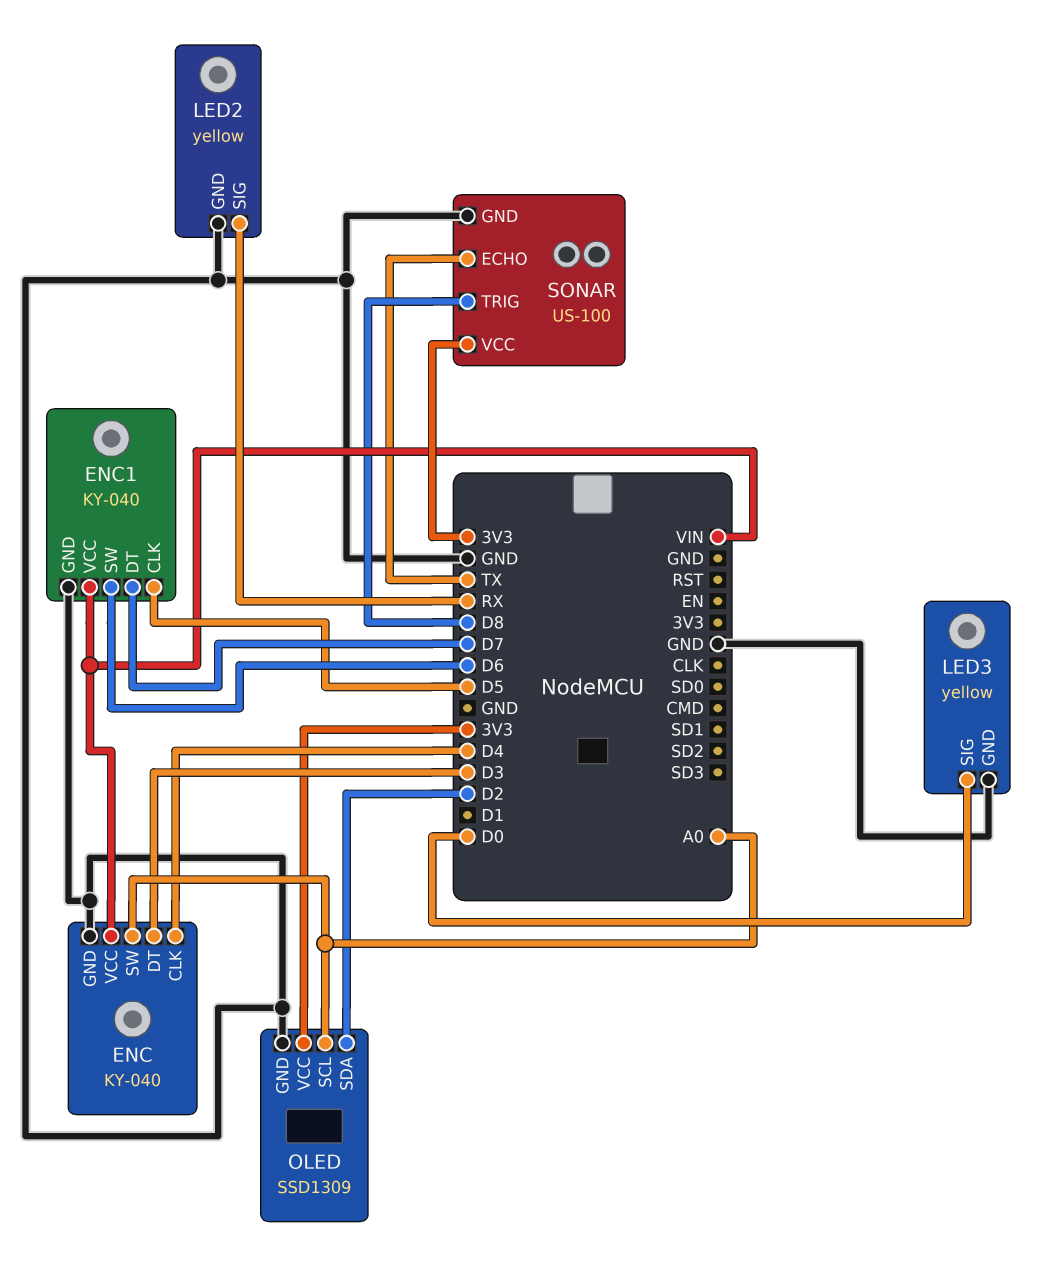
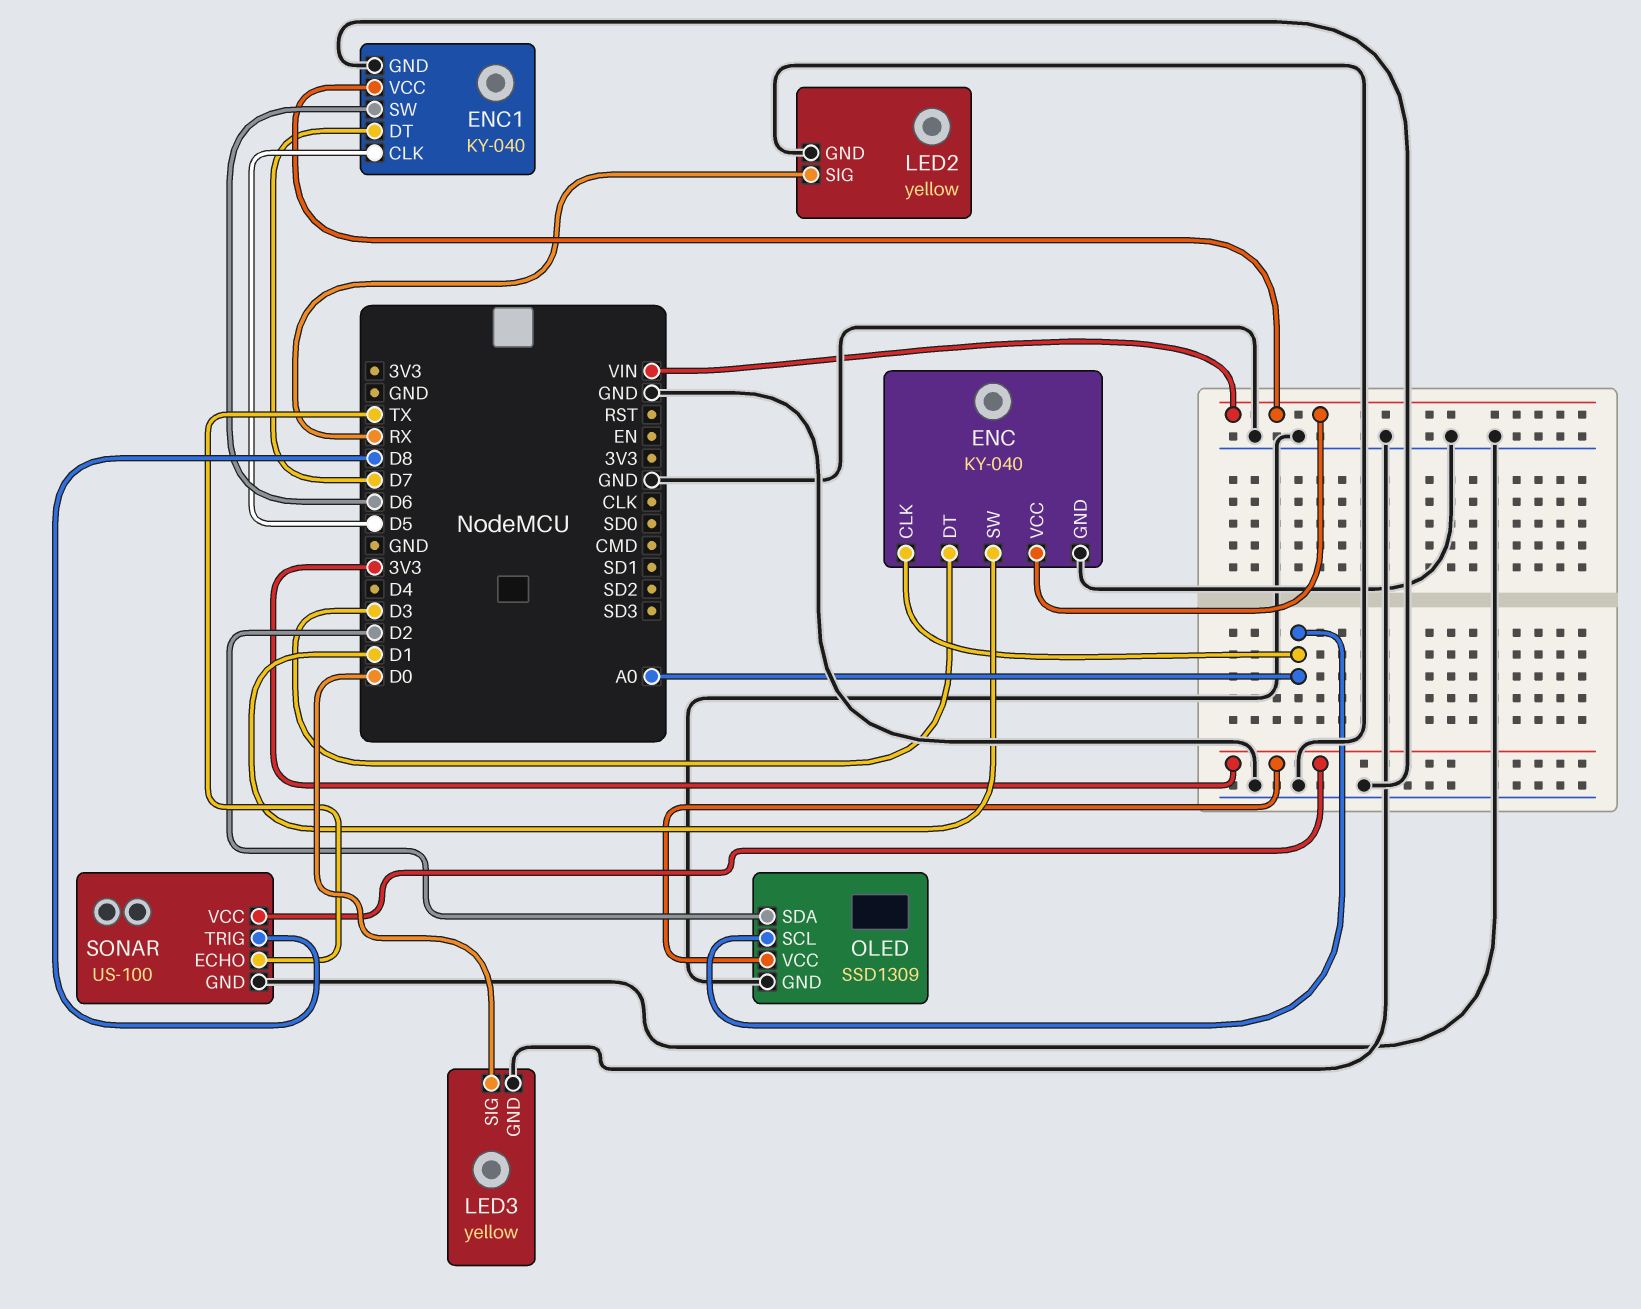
ENC pin CLK: D4 -> A0
ENC pin SW: A0 -> D1

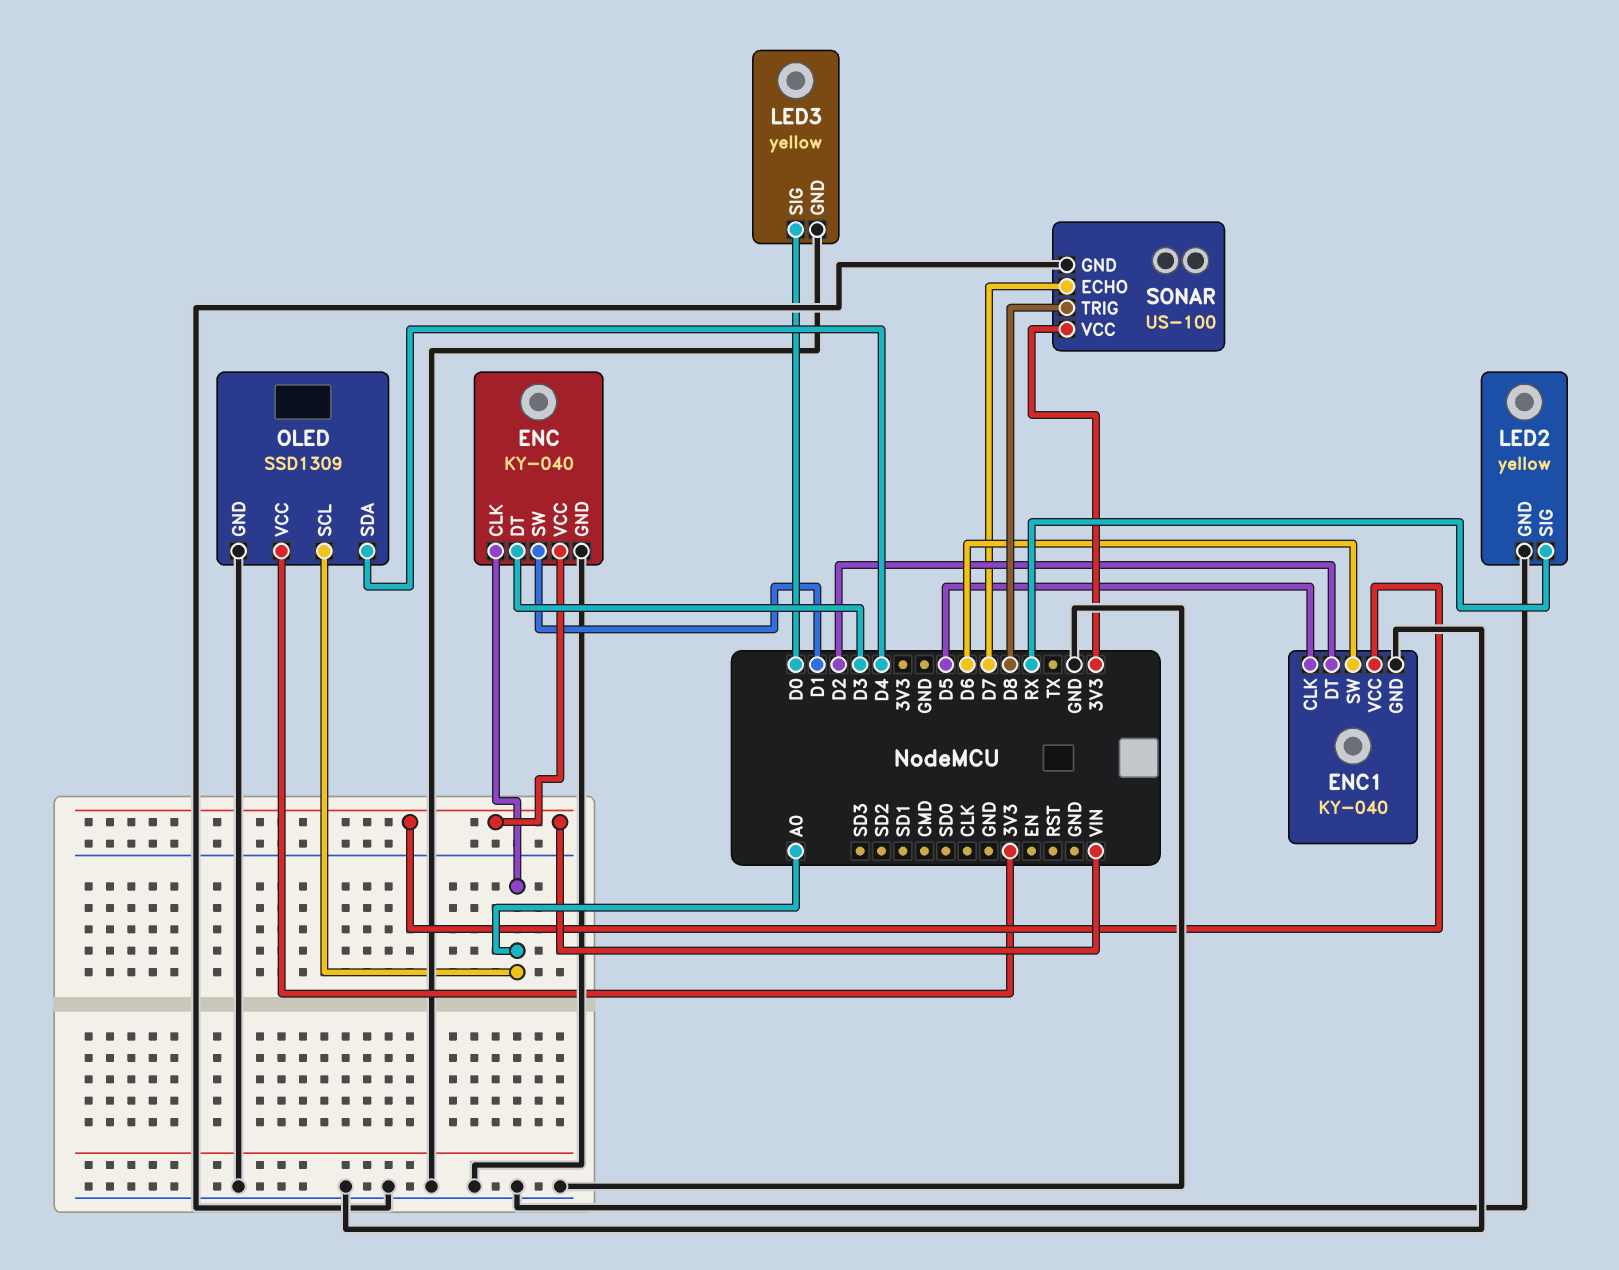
ENC1 pin DT: D7 -> D2
OLED pin SDA: D2 -> D4
SONAR pin ECHO: TX -> D7

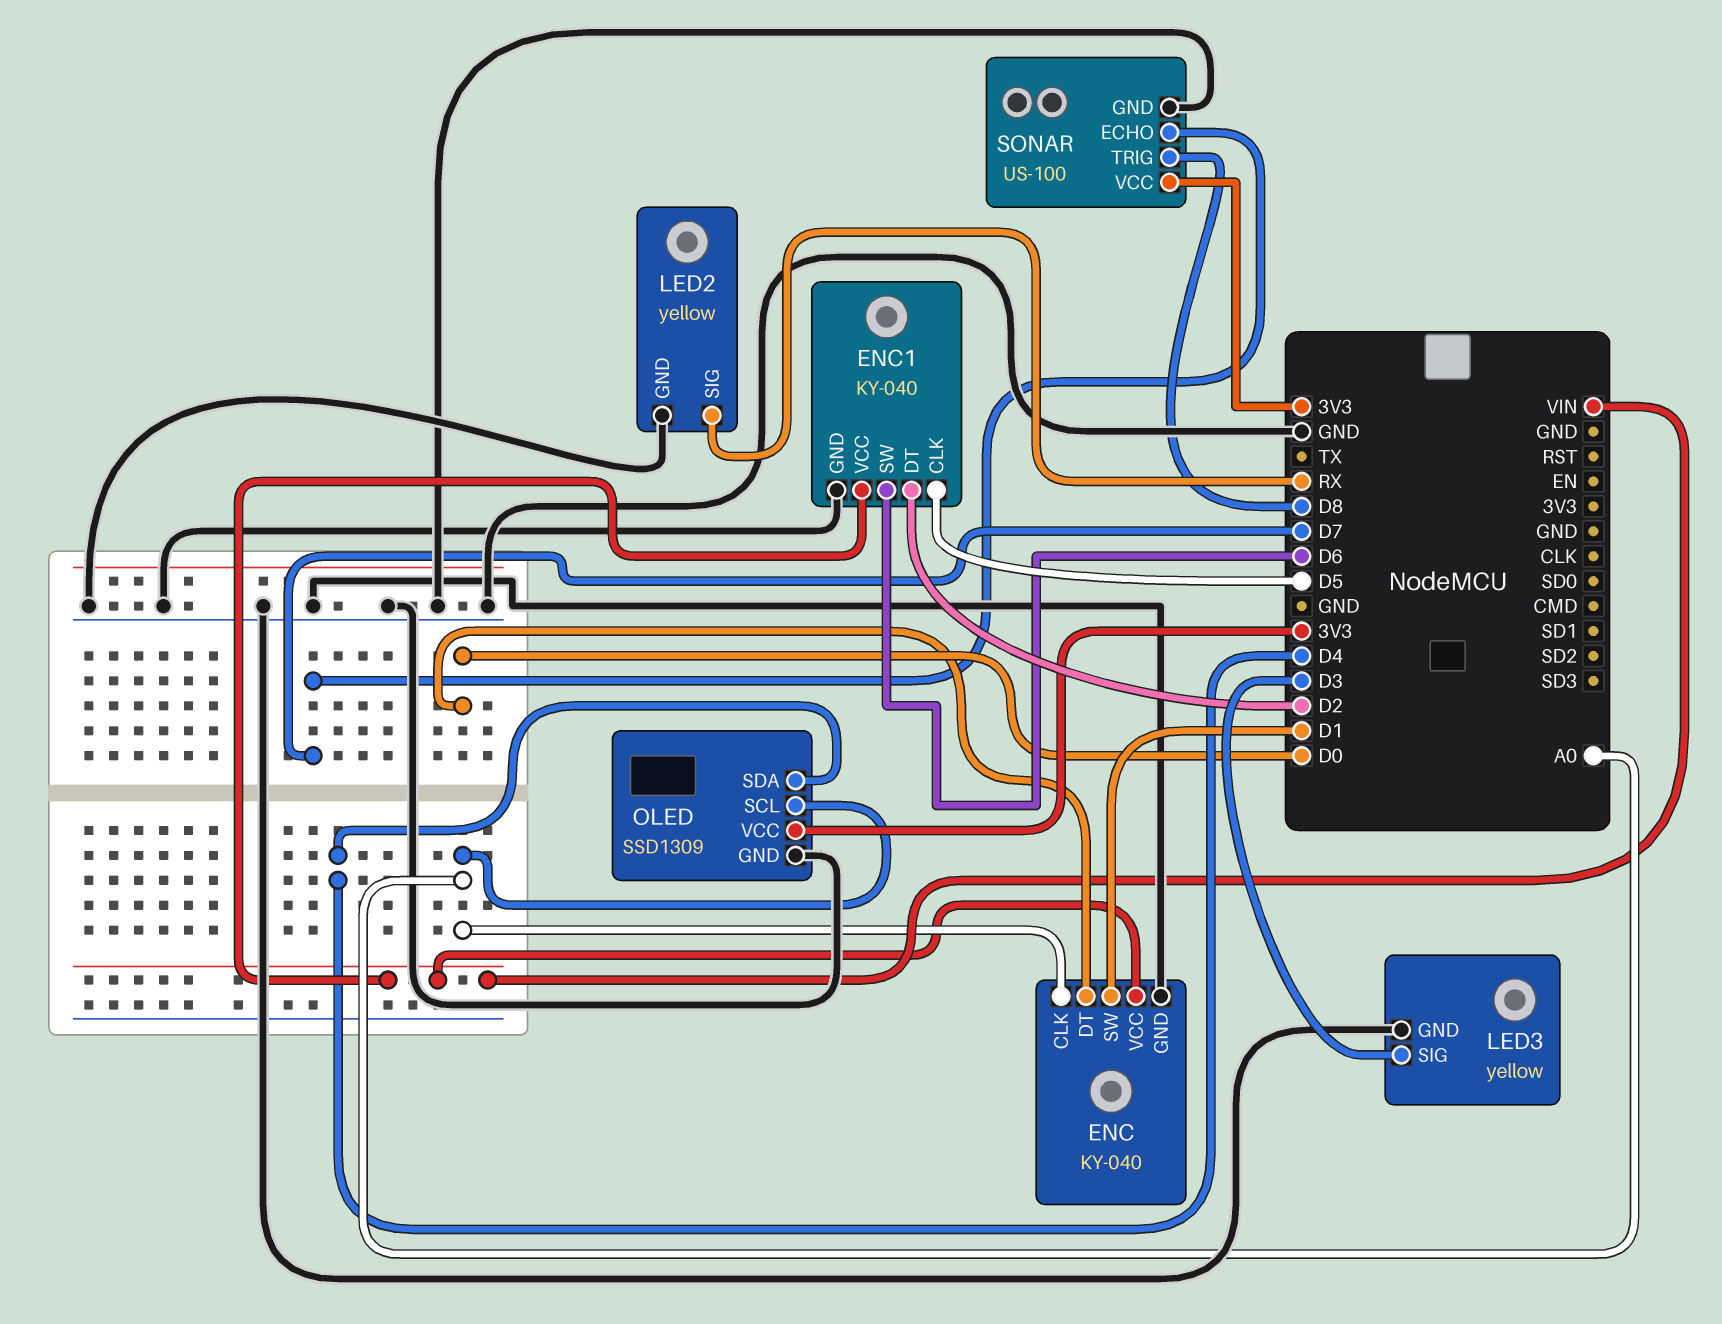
ENC pin DT: D3 -> D0
LED3 pin SIG: D0 -> D3

